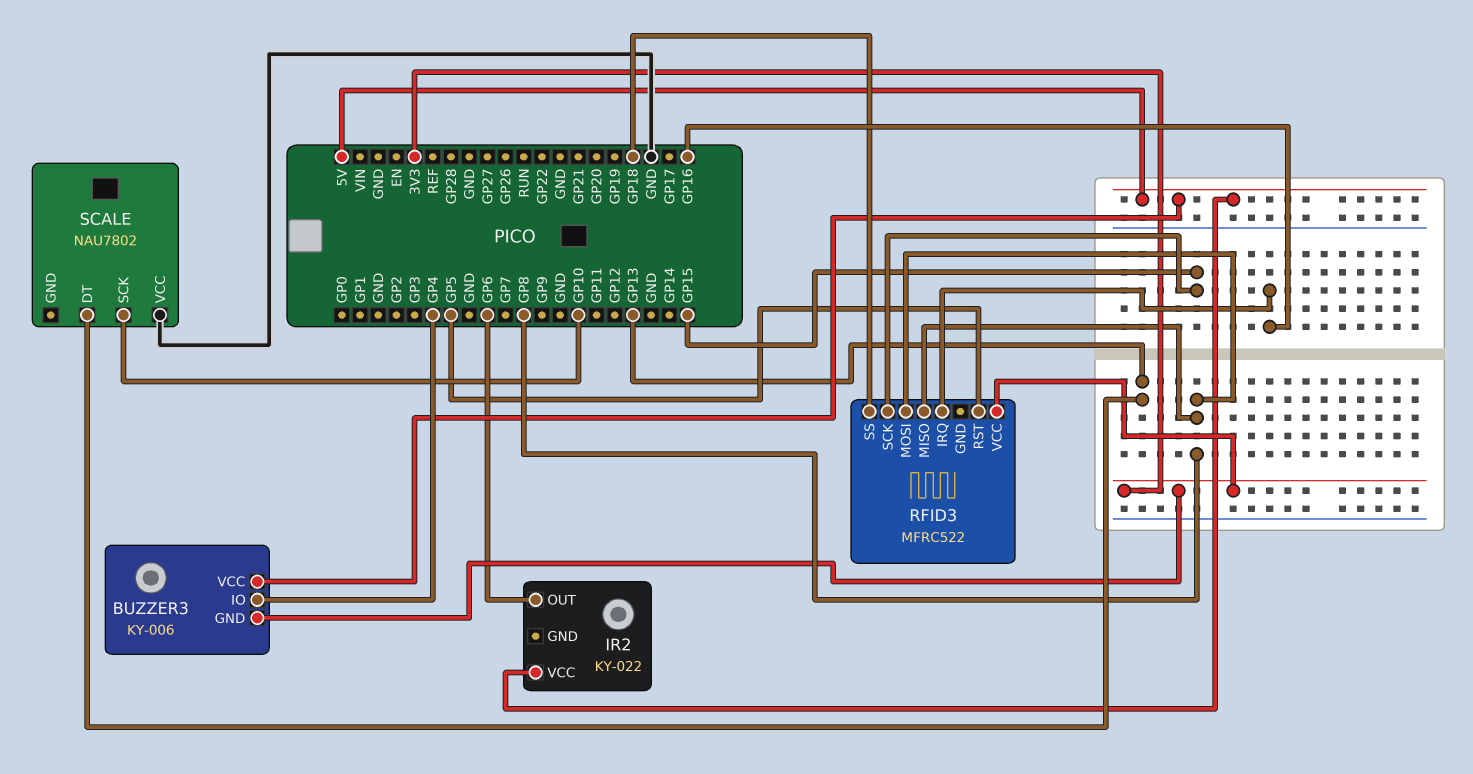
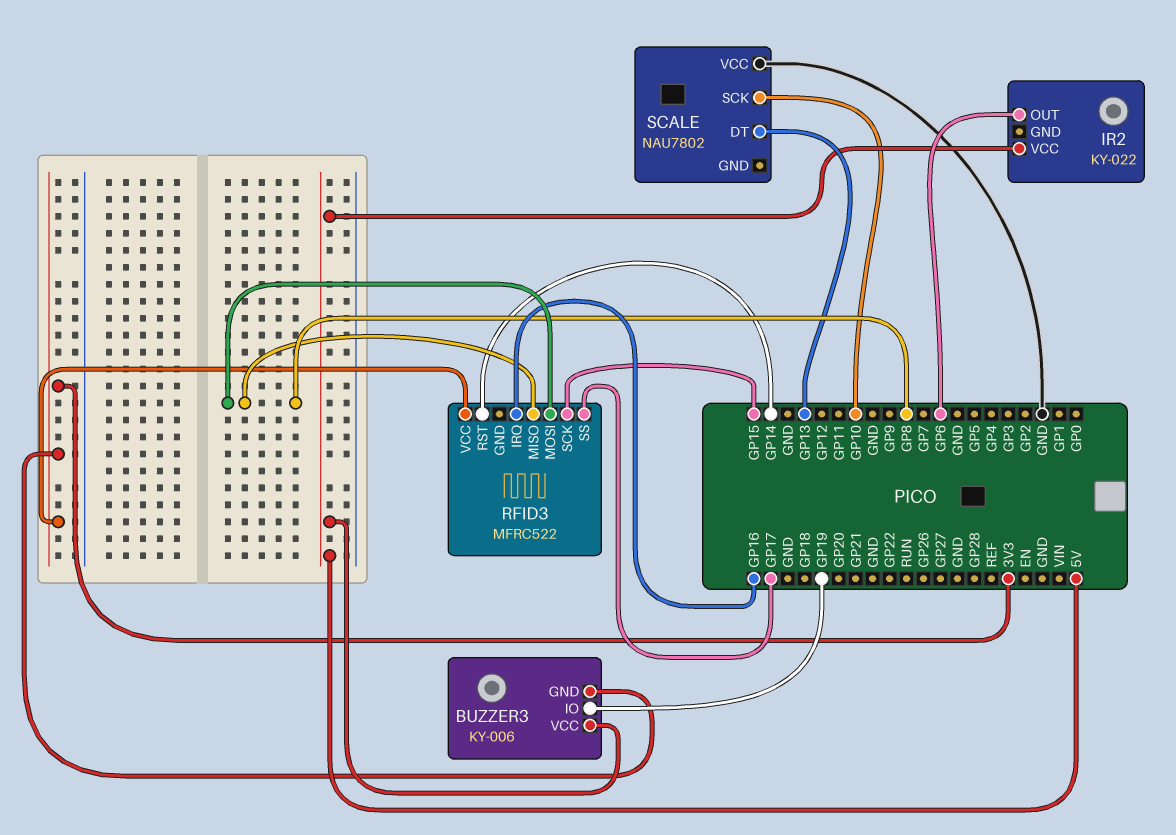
BUZZER3 pin IO: GP4 -> GP19
RFID3 pin RST: GP5 -> GP14
RFID3 pin SS: GP18 -> GP17

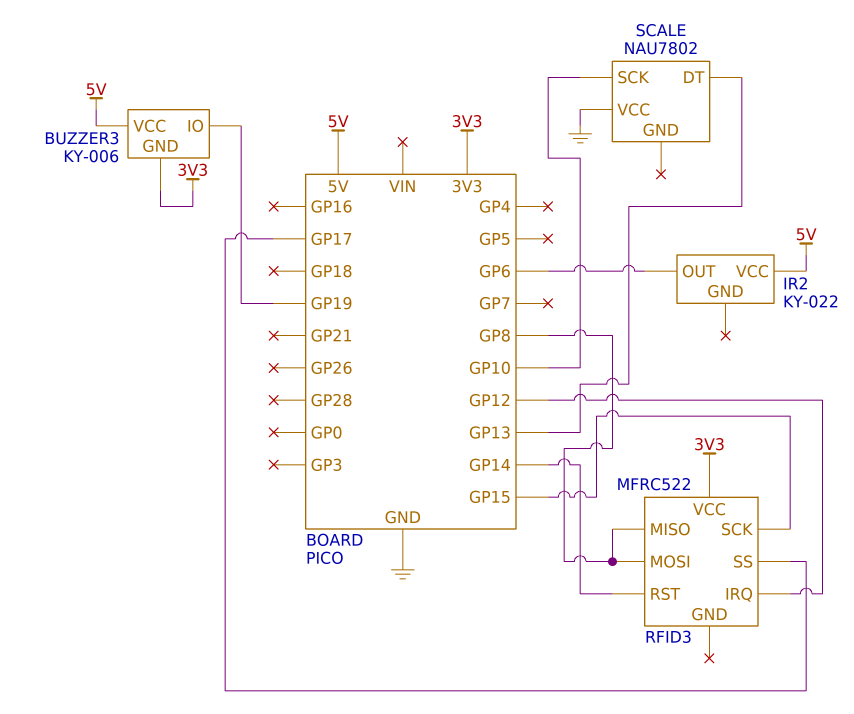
RFID3 pin IRQ: GP16 -> GP12

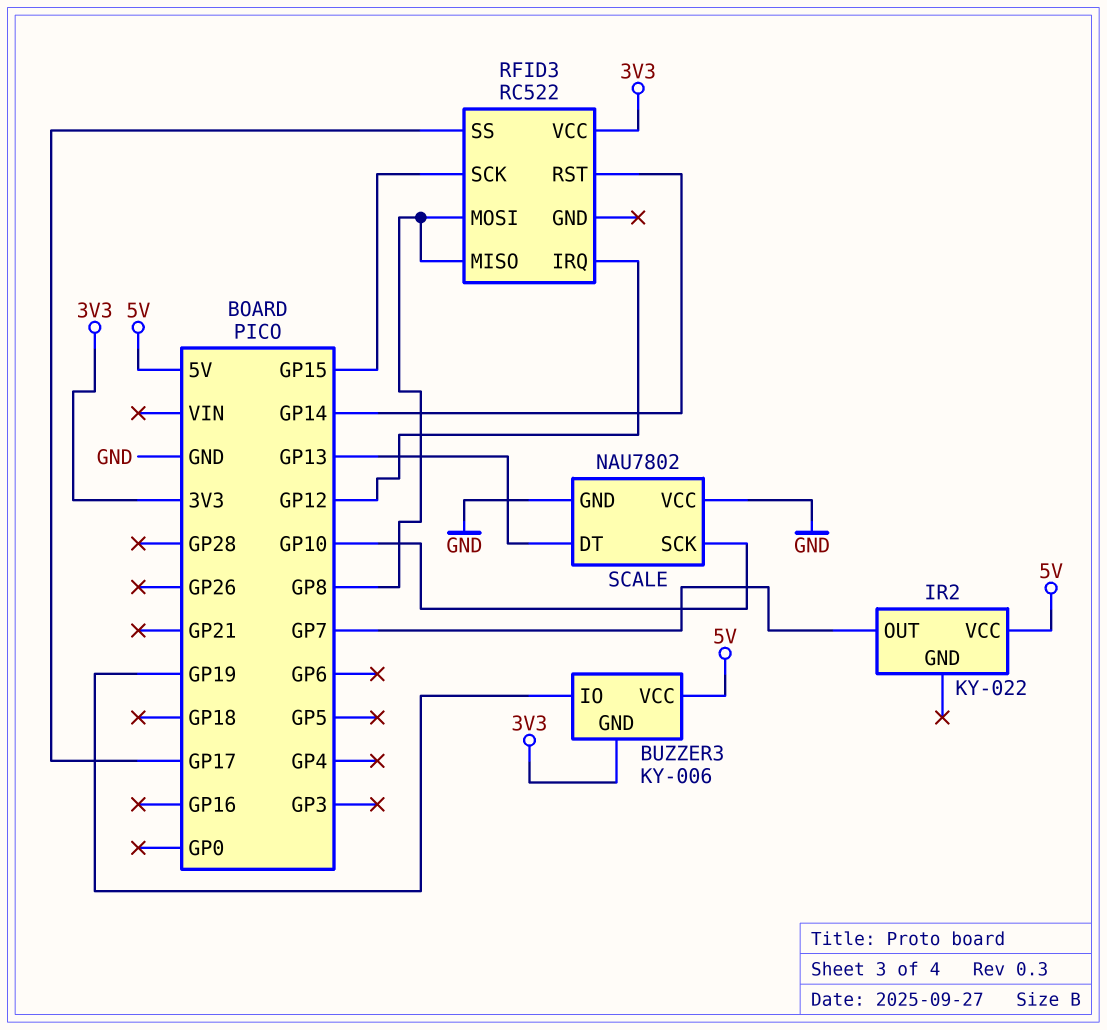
IR2 pin OUT: GP6 -> GP7
RFID3: MFRC522 -> RC522
SCALE pin GND: none -> GND

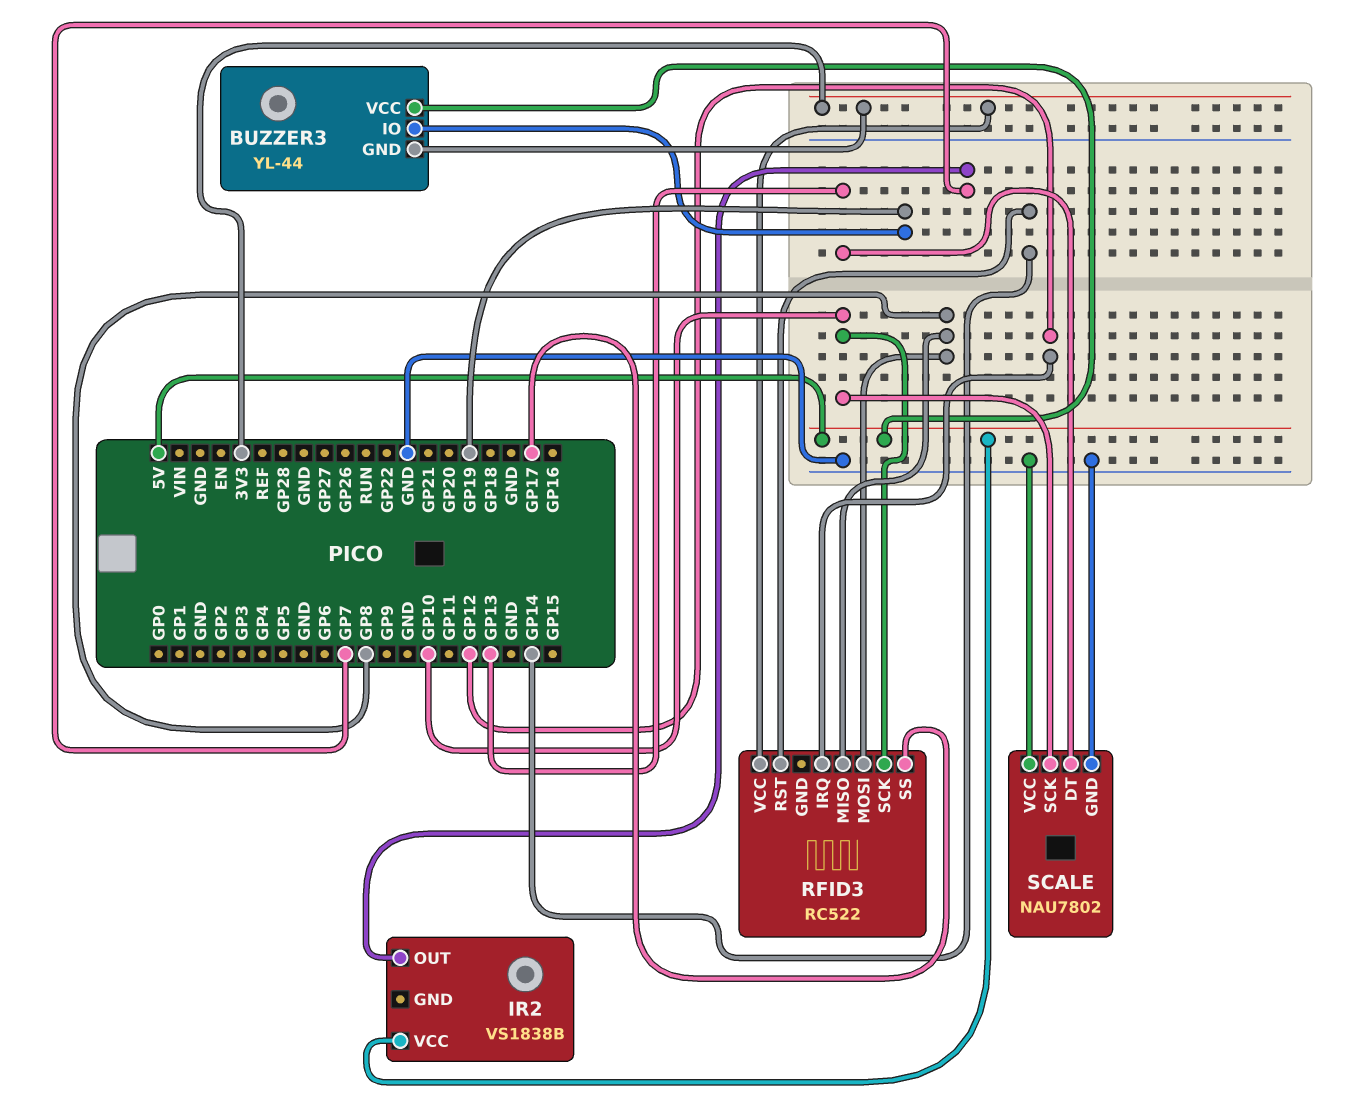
BUZZER3: KY-006 -> YL-44
IR2: KY-022 -> VS1838B
RFID3 pin SCK: GP15 -> GP10

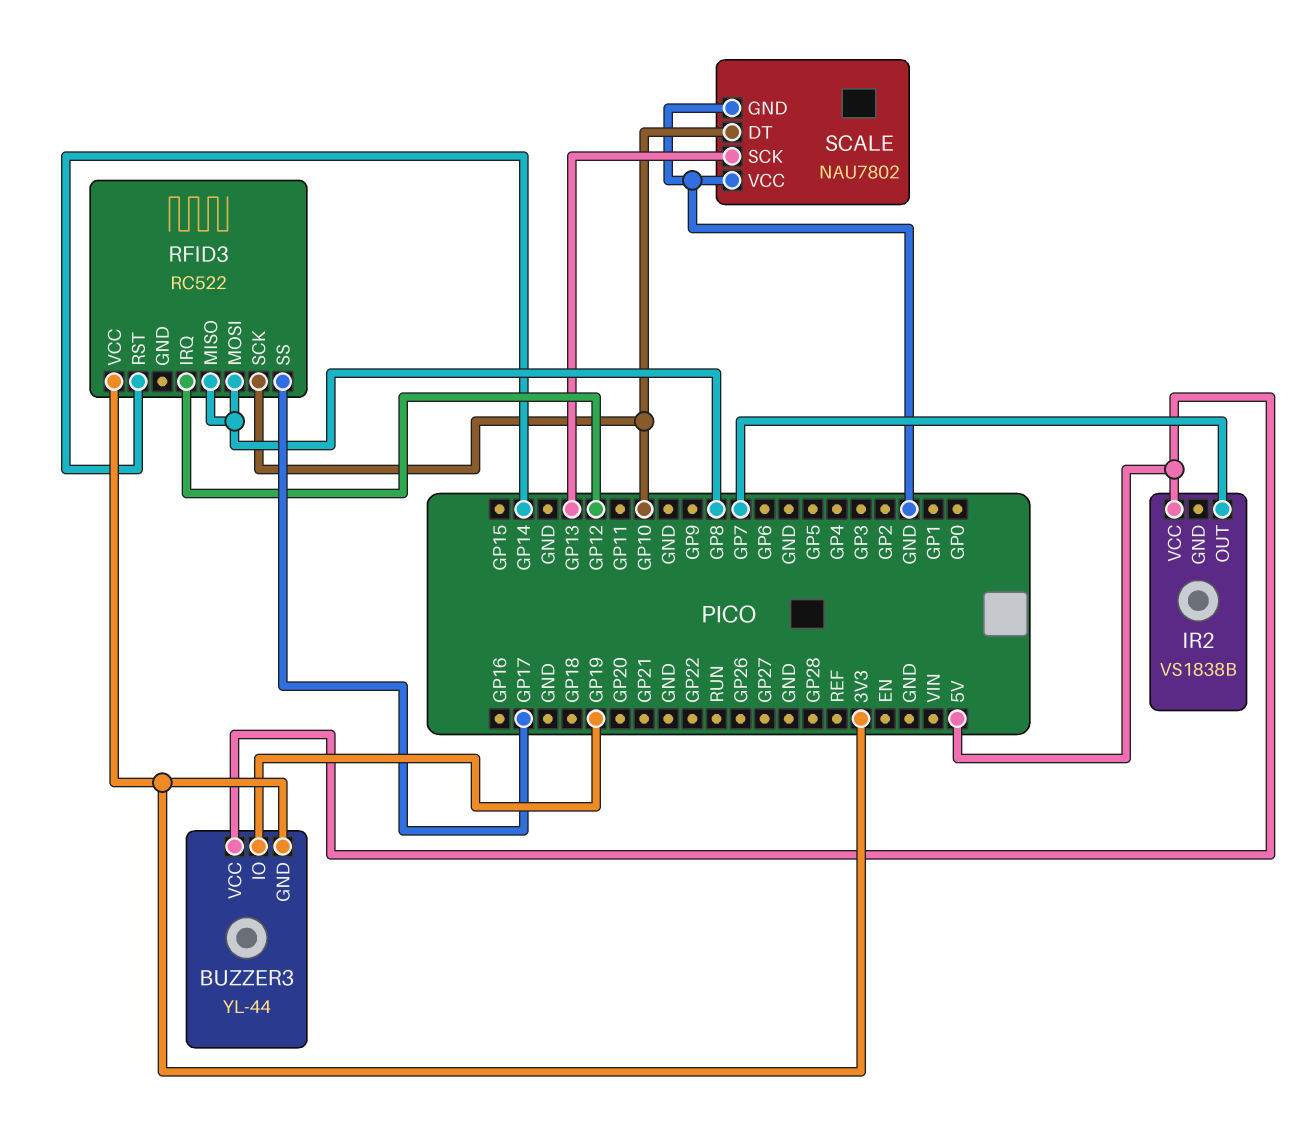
SCALE pin DT: GP13 -> GP10
SCALE pin SCK: GP10 -> GP13

